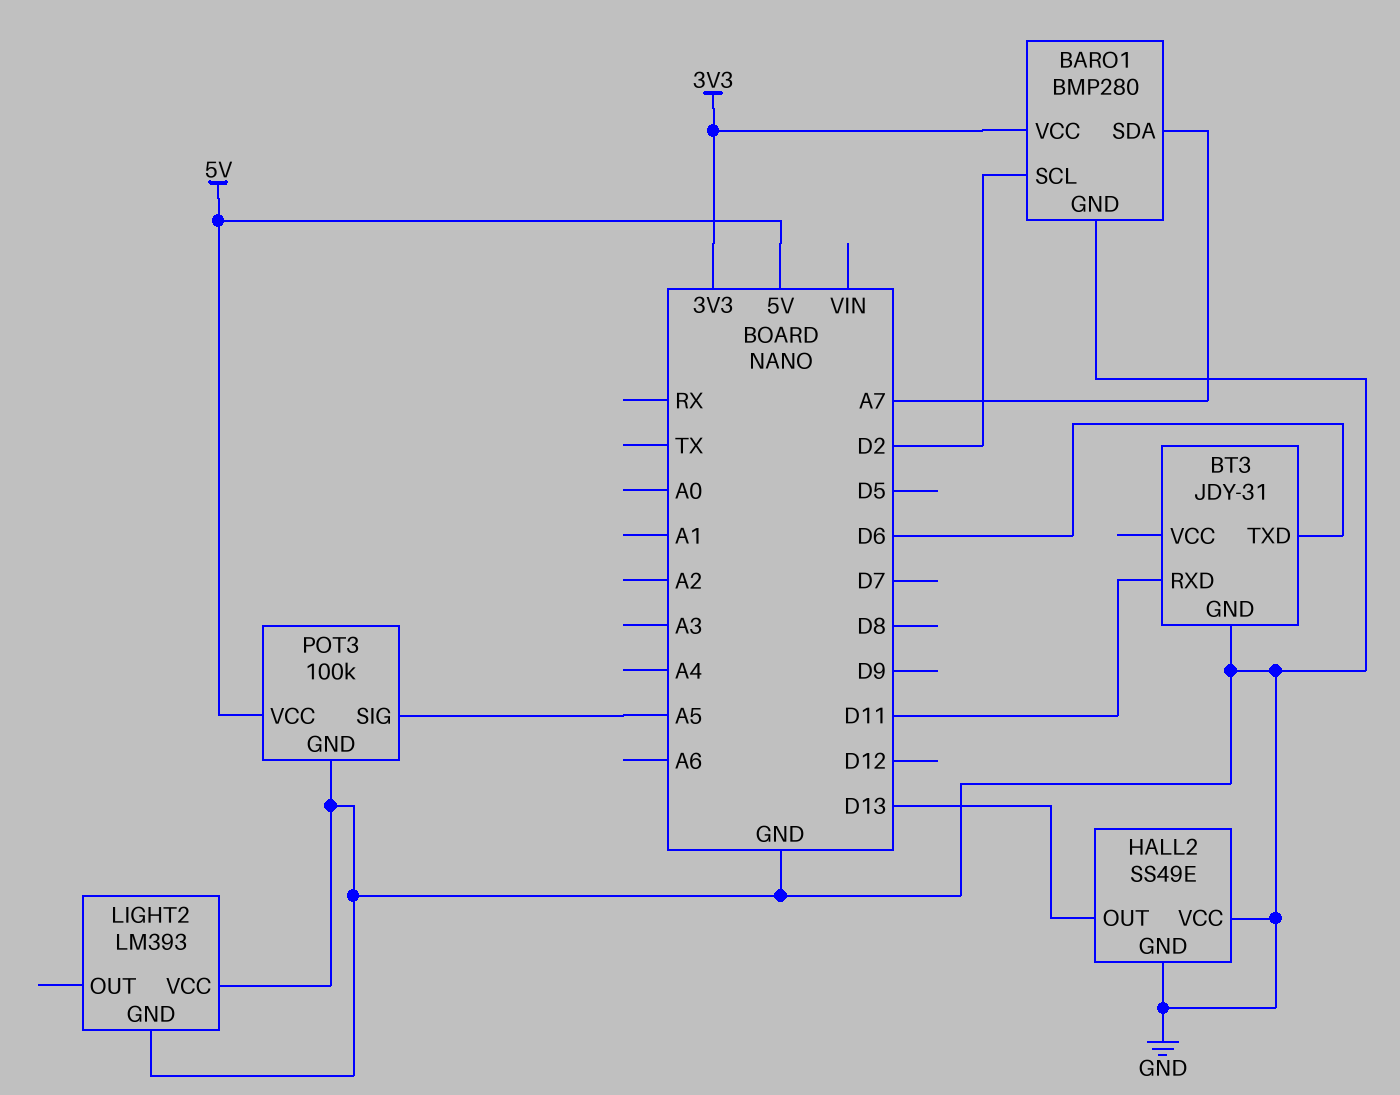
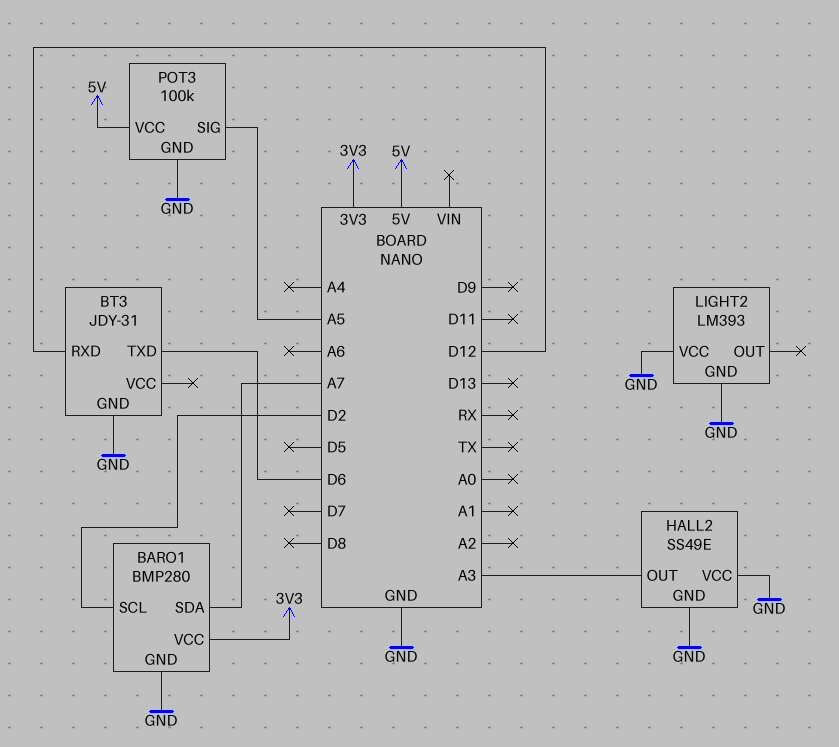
BT3 pin RXD: D11 -> D12
HALL2 pin OUT: D13 -> A3

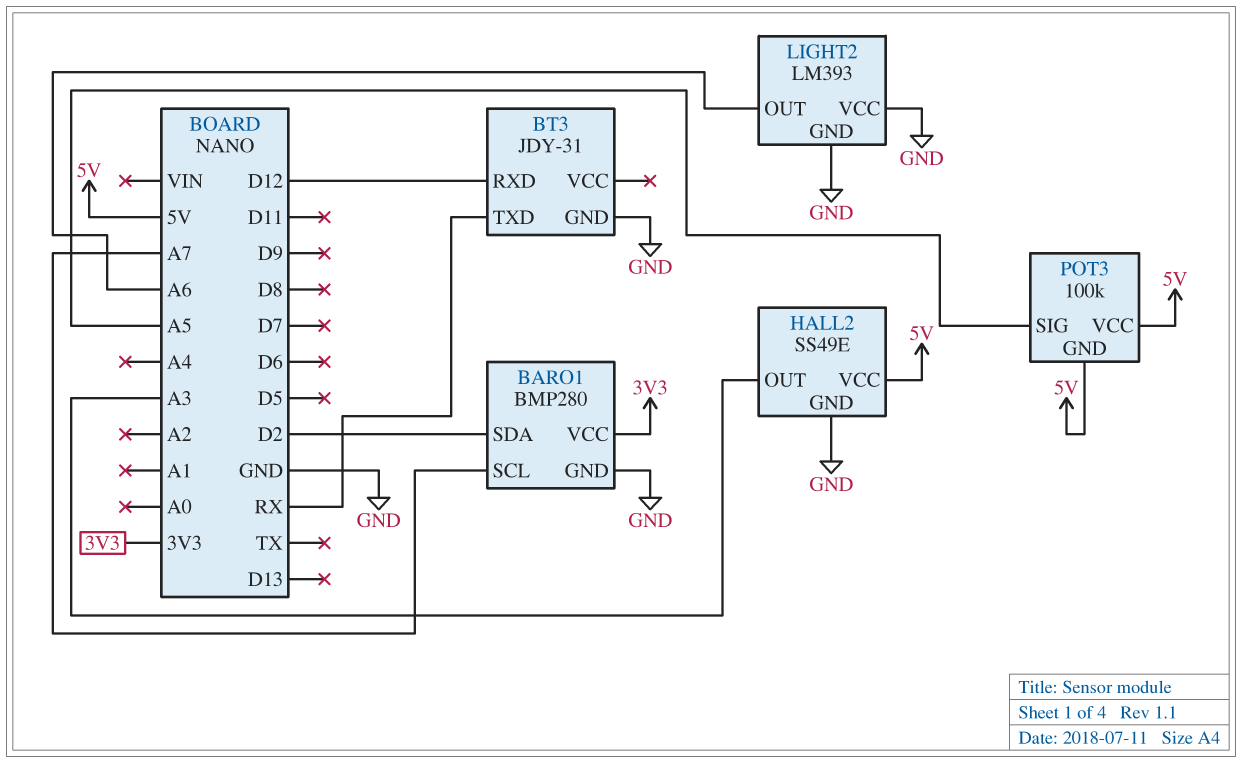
BARO1 pin SCL: D2 -> A7
BARO1 pin SDA: A7 -> D2
BT3 pin TXD: D6 -> RX
HALL2 pin VCC: GND -> 5V
LIGHT2 pin OUT: none -> A6
POT3 pin GND: GND -> 5V

